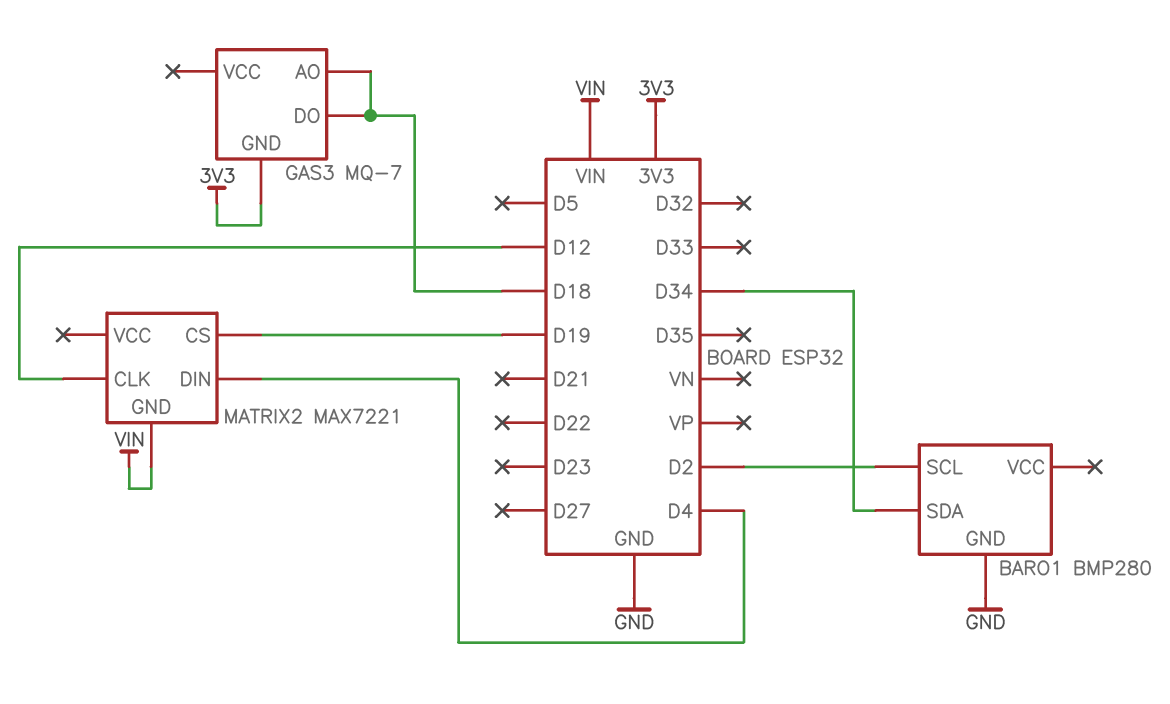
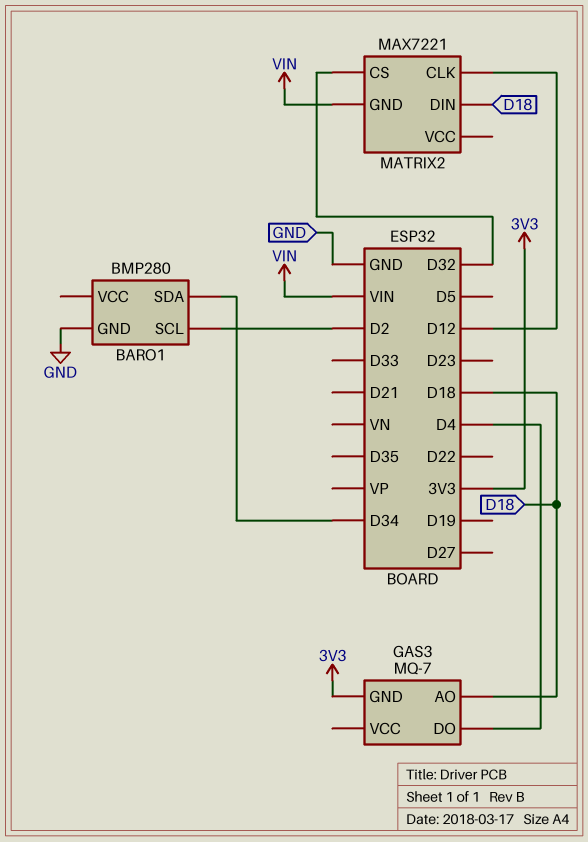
GAS3 pin DO: D18 -> D4
MATRIX2 pin CS: D19 -> D32
MATRIX2 pin DIN: D4 -> D18

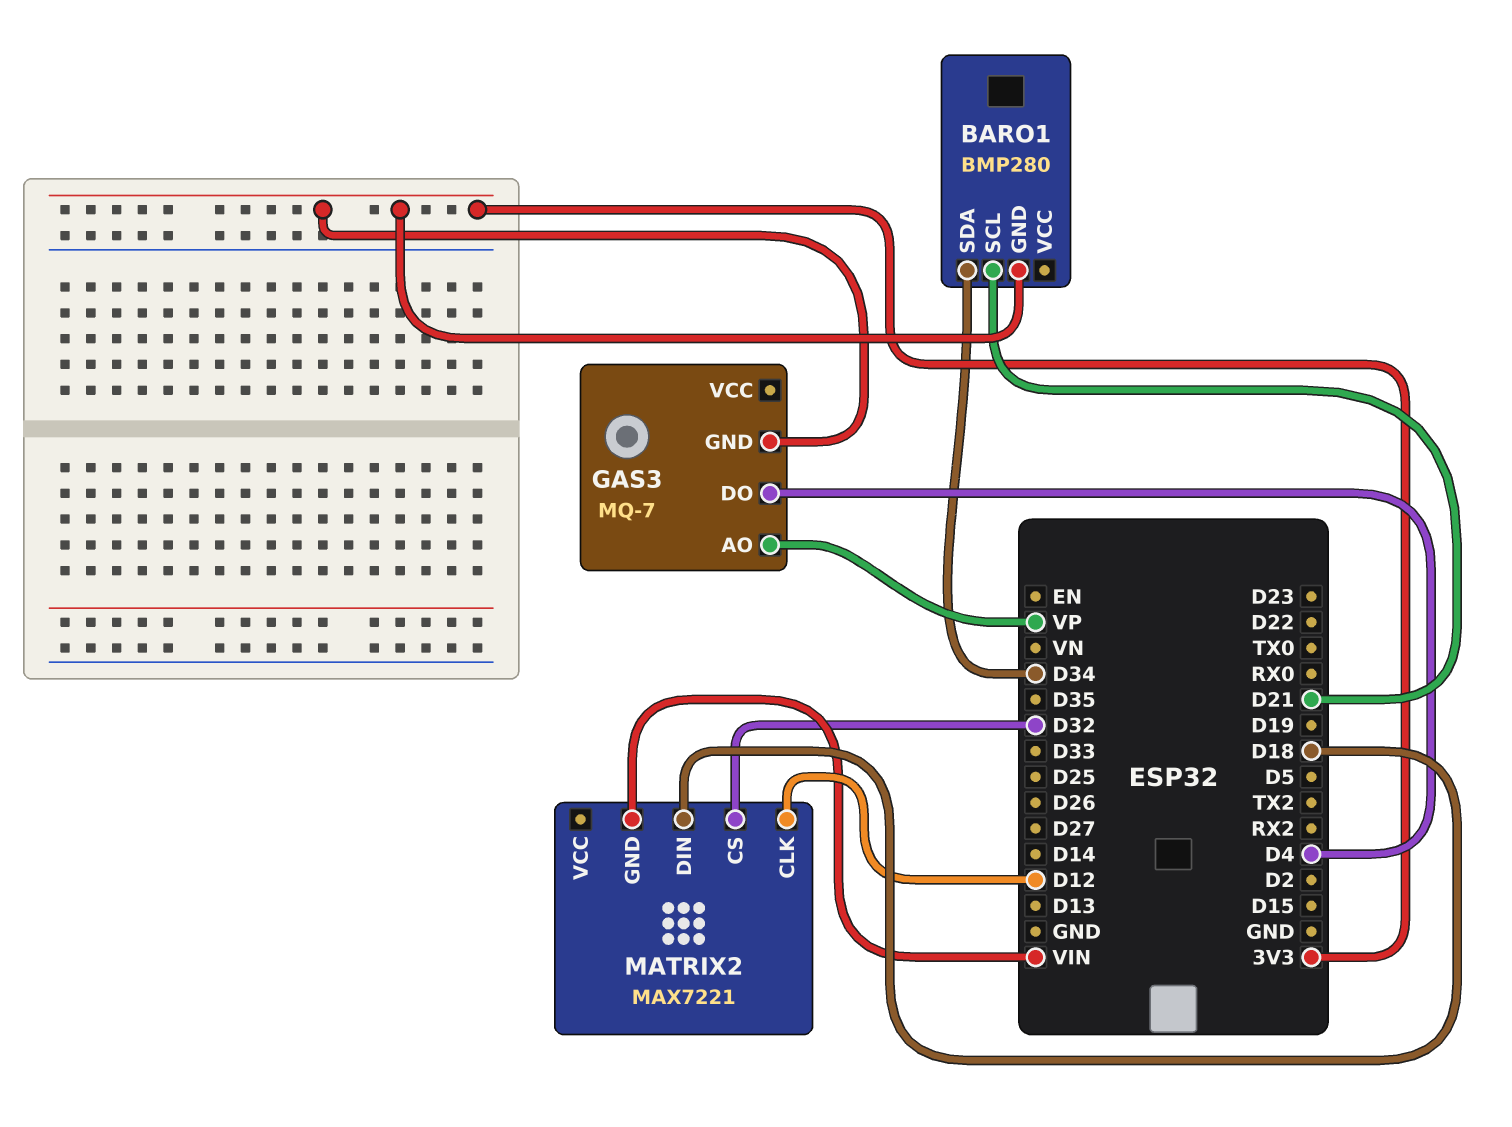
BARO1 pin GND: GND -> 3V3
BARO1 pin SCL: D2 -> D21
GAS3 pin AO: D18 -> VP

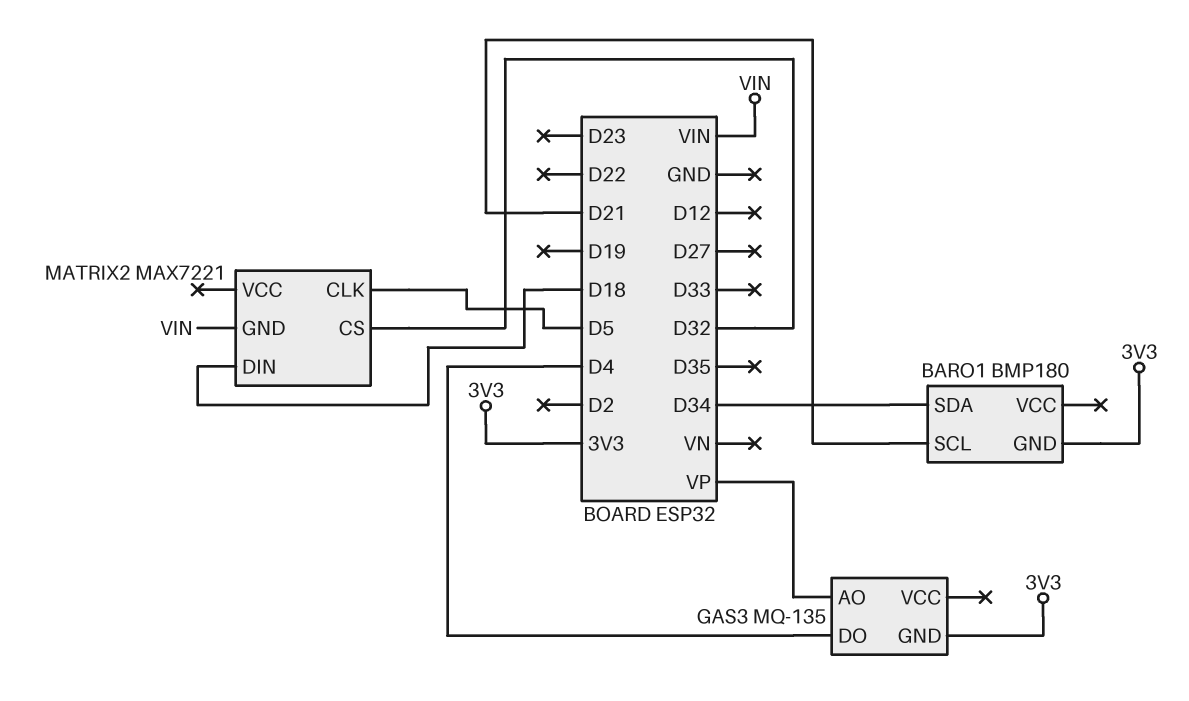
BARO1: BMP280 -> BMP180
GAS3: MQ-7 -> MQ-135
MATRIX2 pin CLK: D12 -> D5

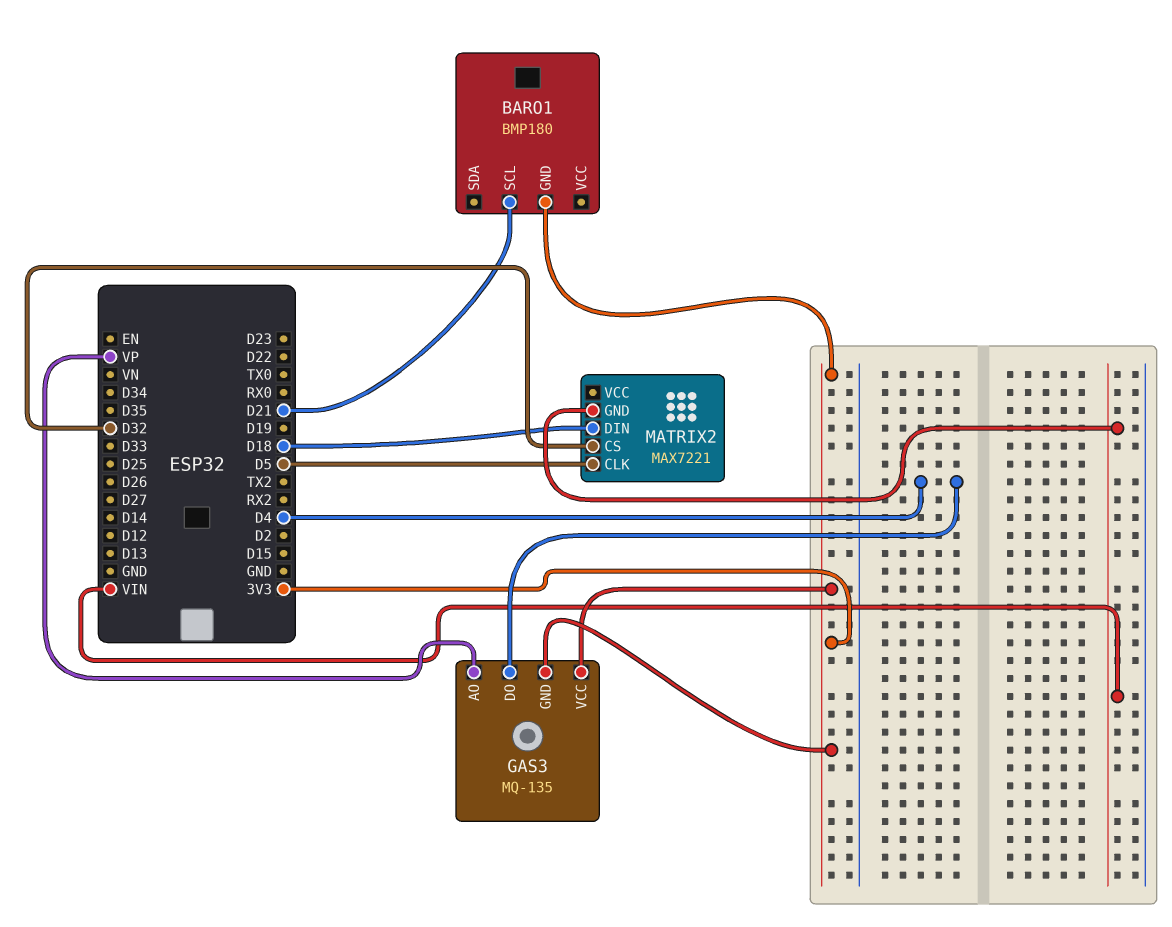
BARO1 pin SDA: D34 -> none
GAS3 pin VCC: none -> 3V3

